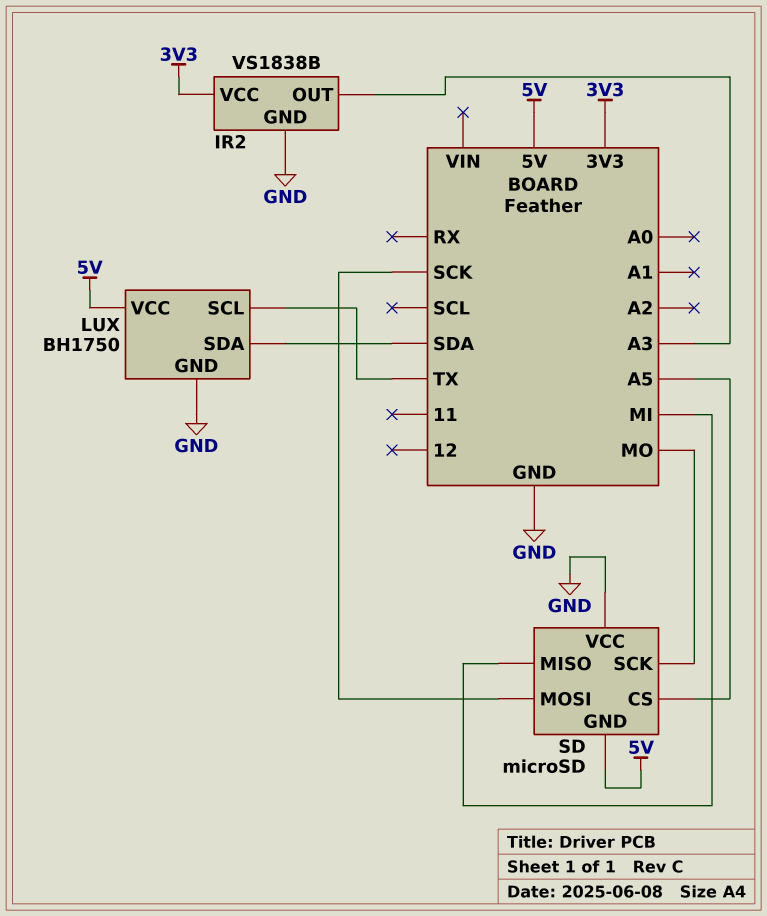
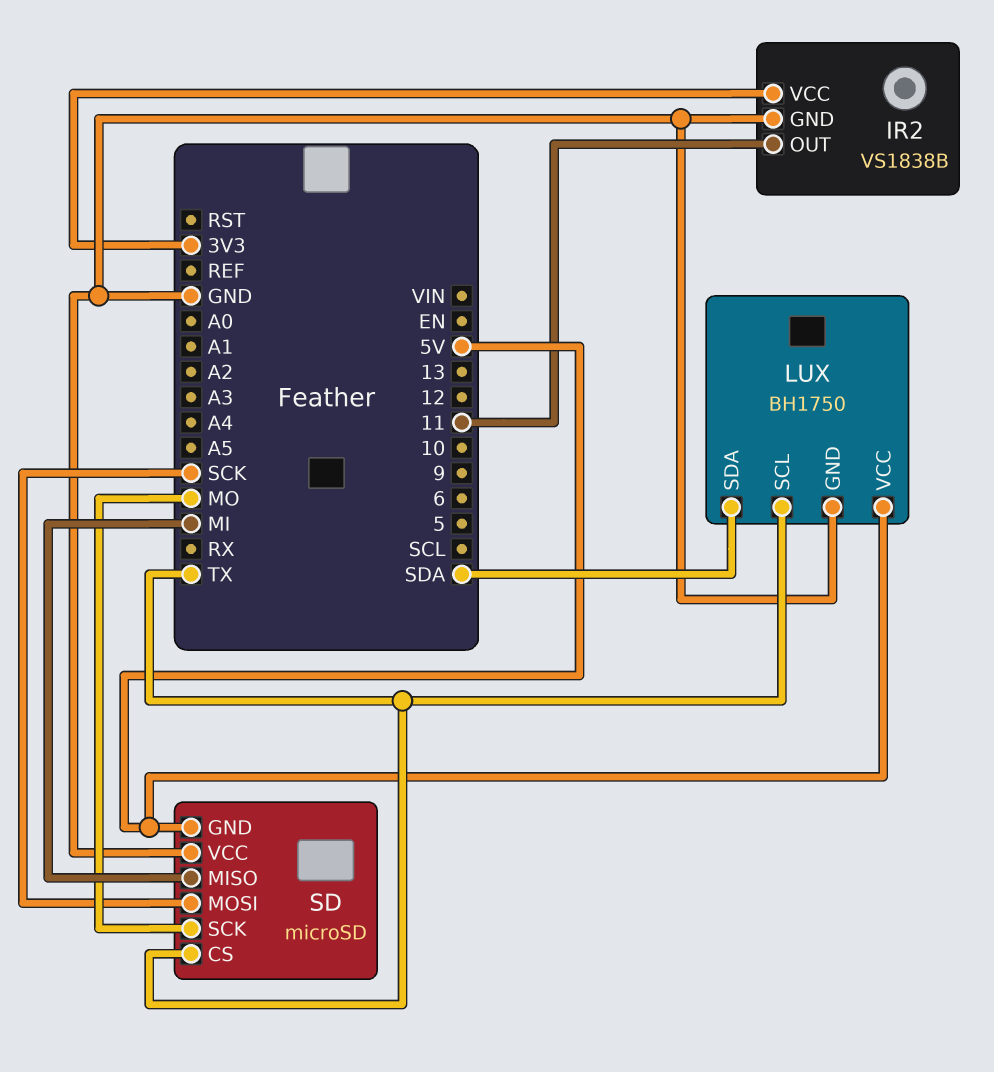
IR2 pin OUT: A3 -> 11
SD pin CS: A5 -> TX

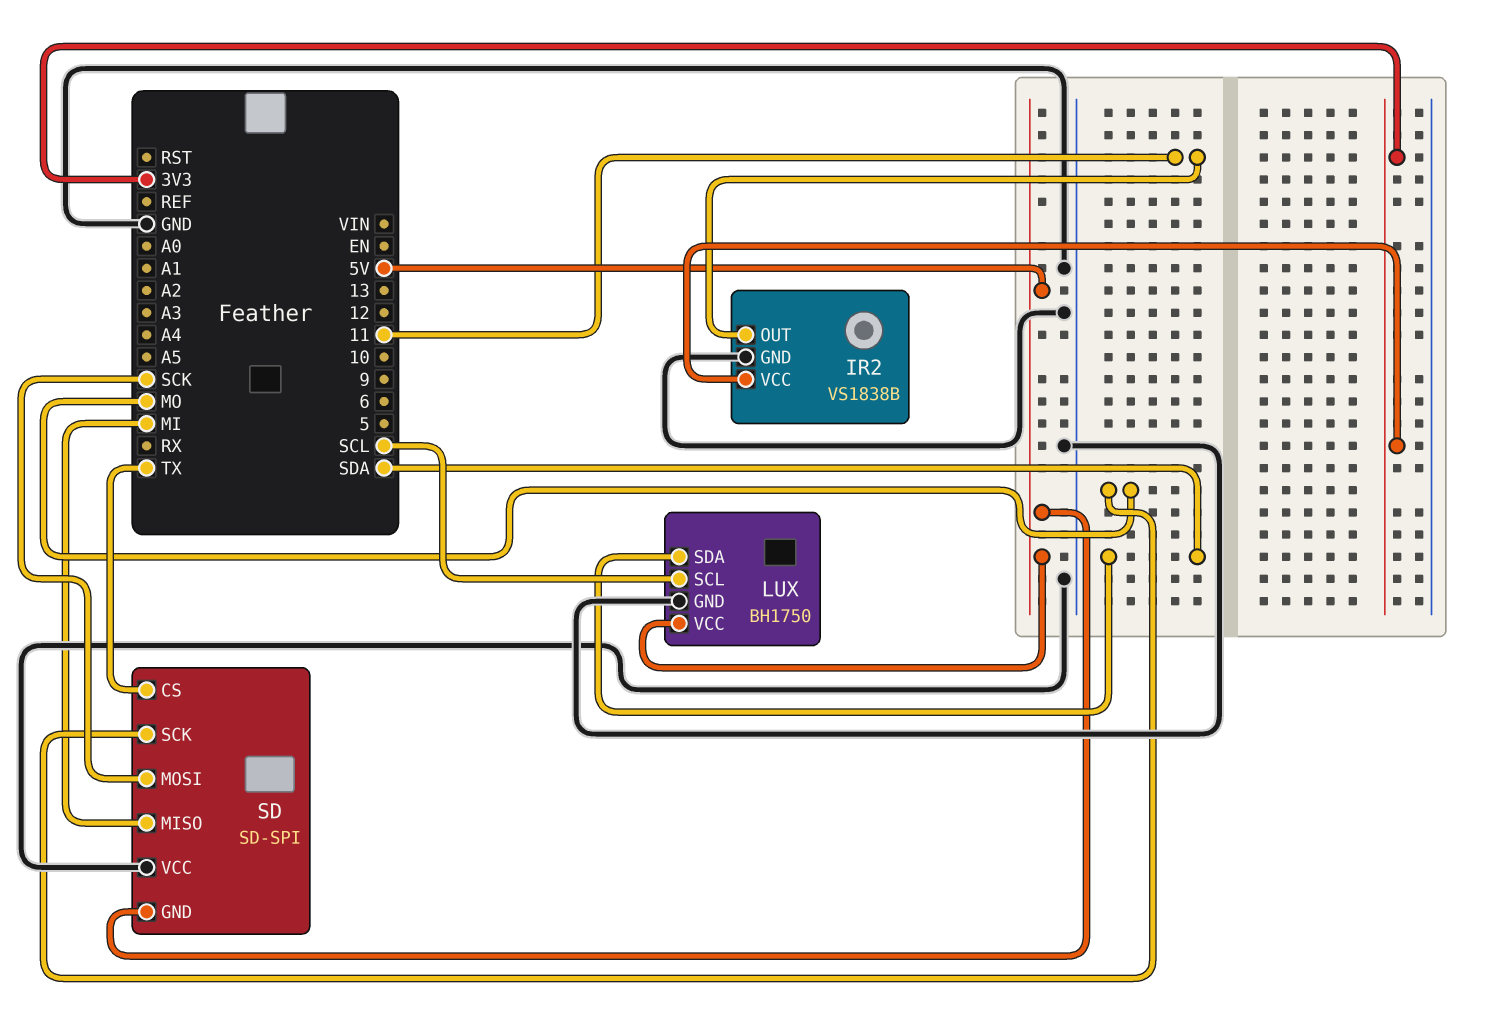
LUX pin SCL: TX -> SCL
SD: microSD -> SD-SPI

